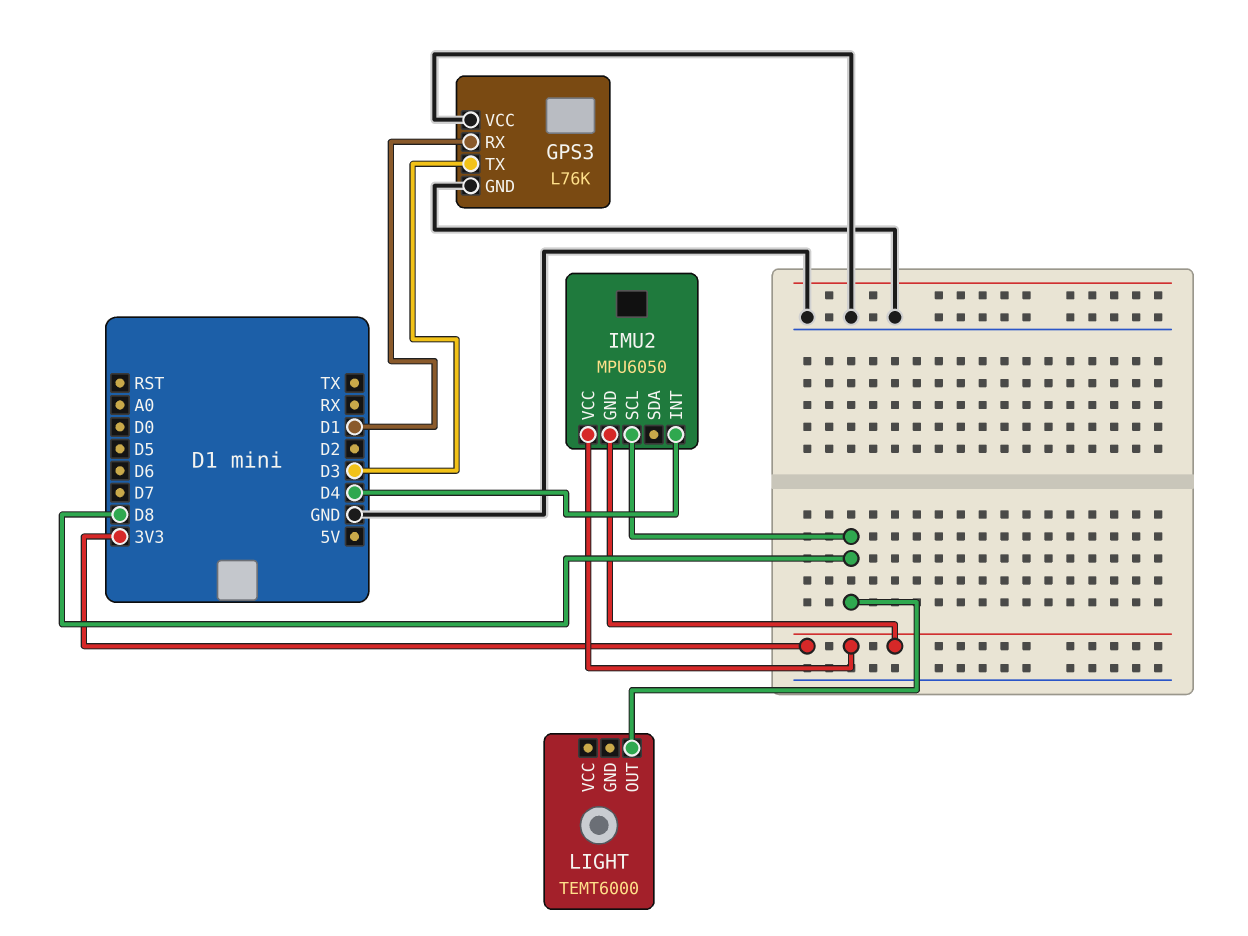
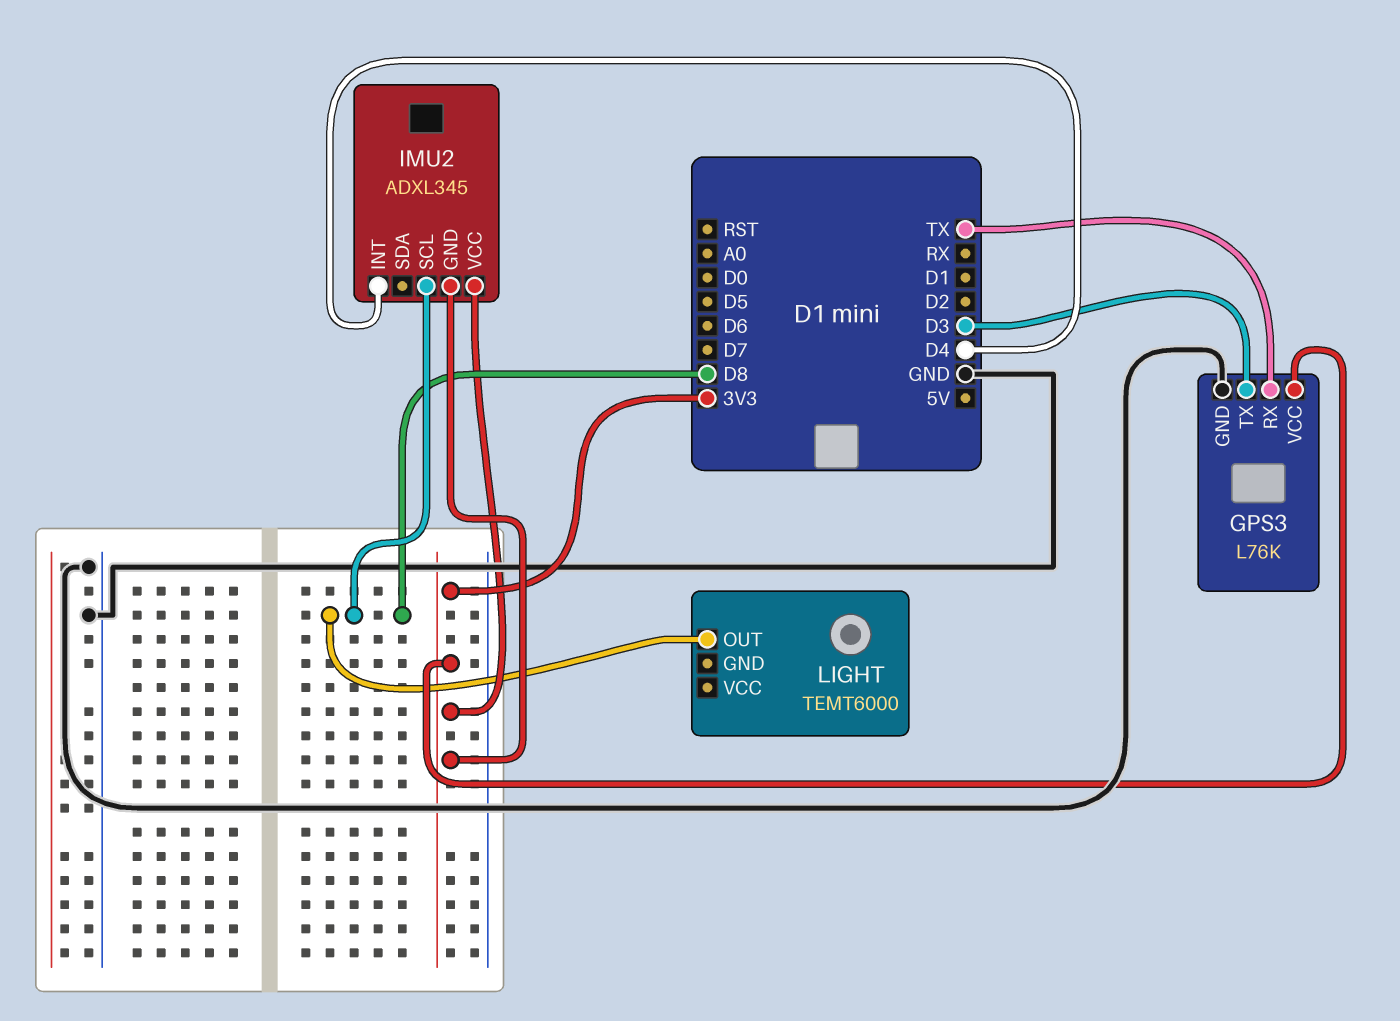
GPS3 pin RX: D1 -> TX
GPS3 pin VCC: GND -> 3V3
IMU2: MPU6050 -> ADXL345

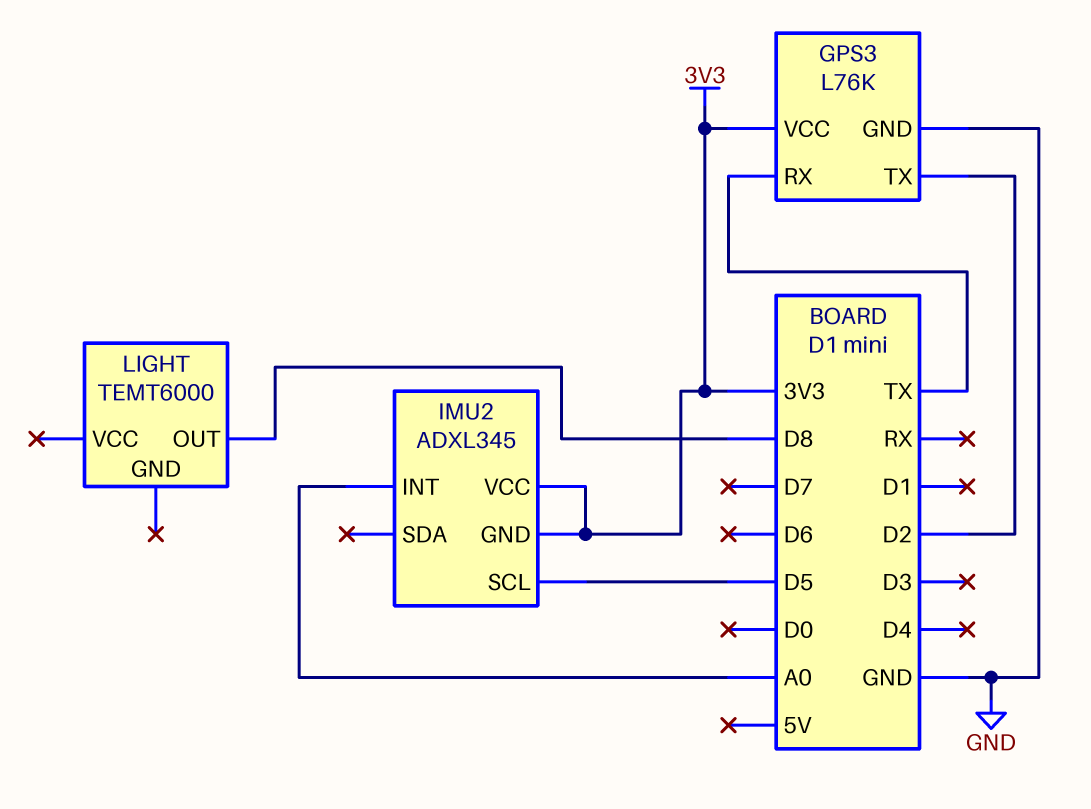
GPS3 pin TX: D3 -> D2
IMU2 pin INT: D4 -> A0
IMU2 pin SCL: D8 -> D5

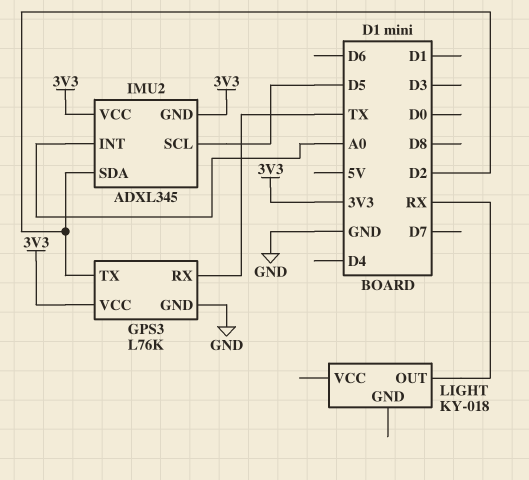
IMU2 pin SDA: none -> D2
LIGHT: TEMT6000 -> KY-018
LIGHT pin OUT: D8 -> RX

